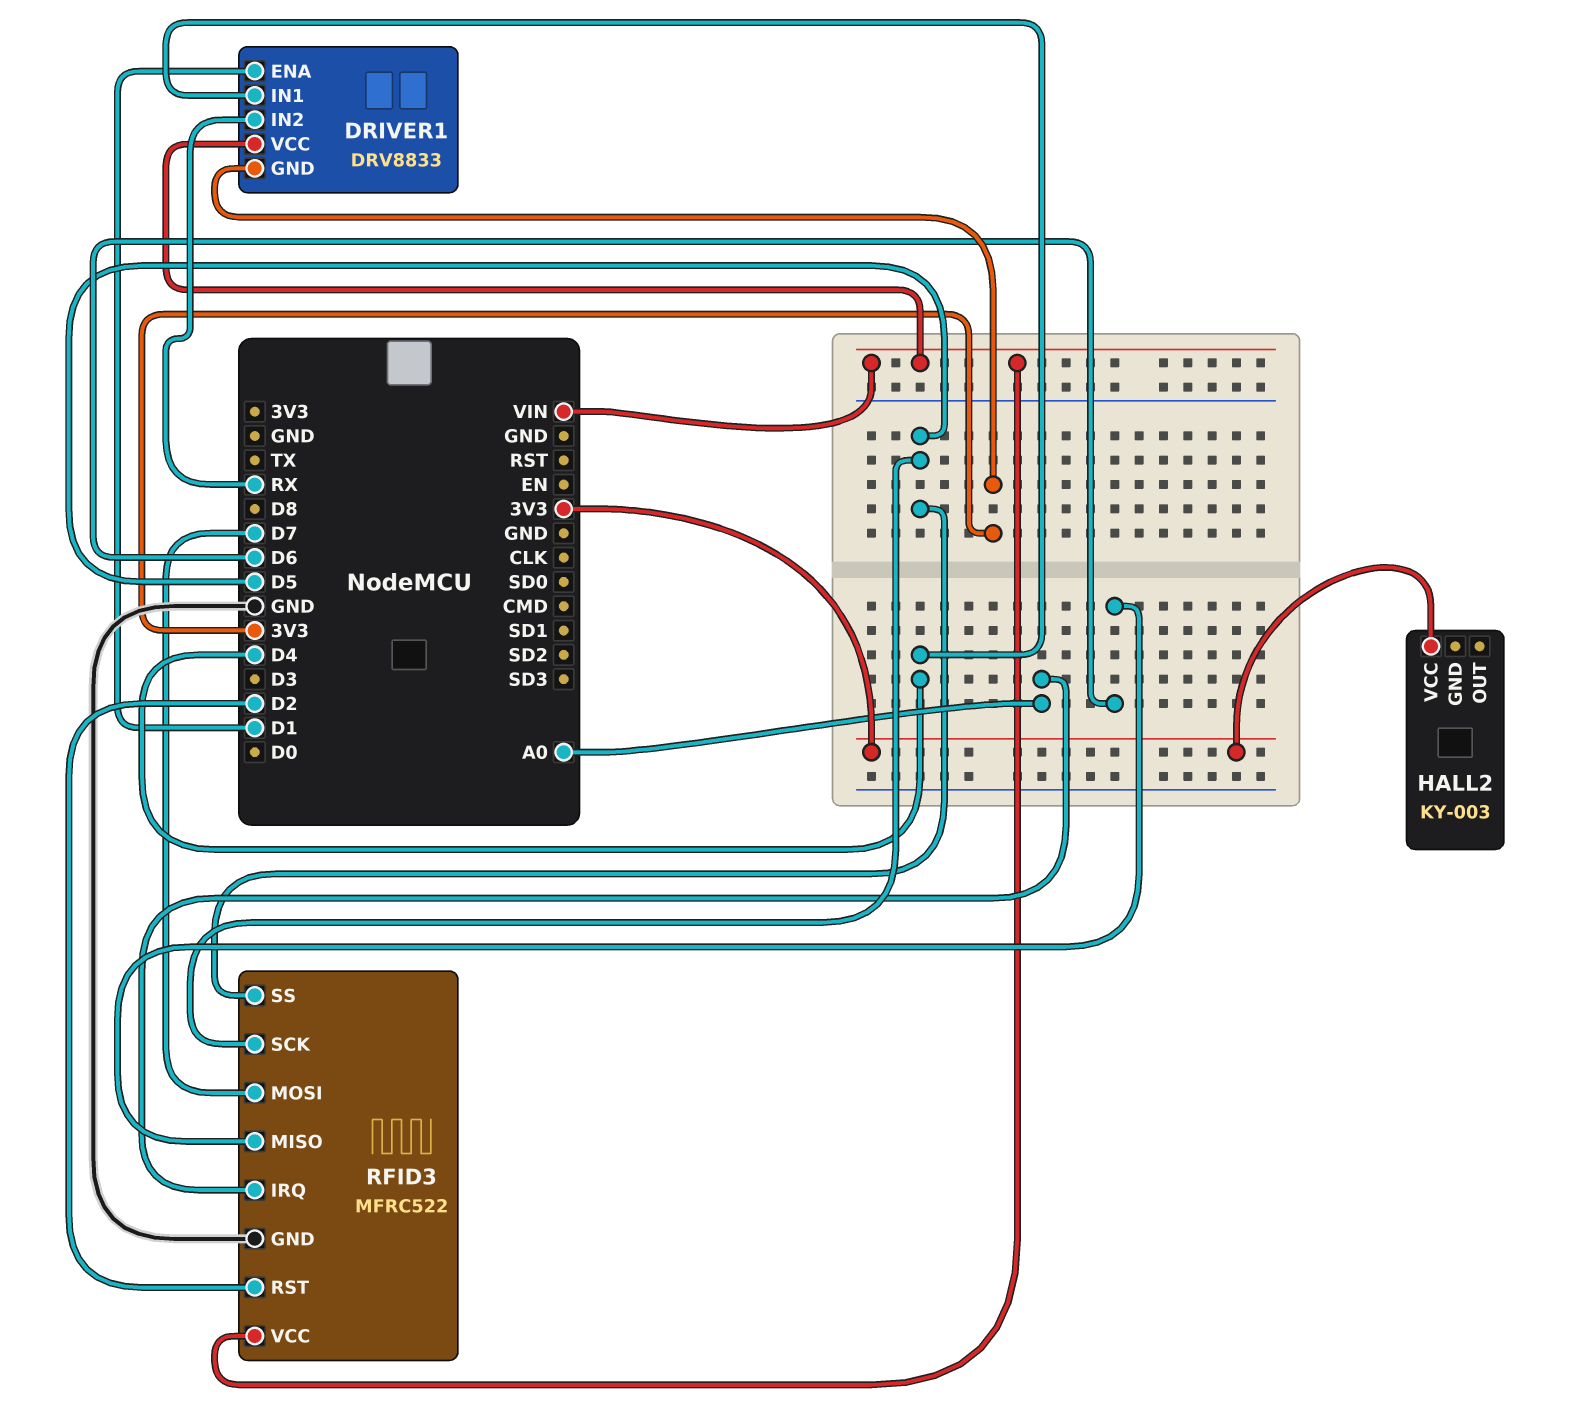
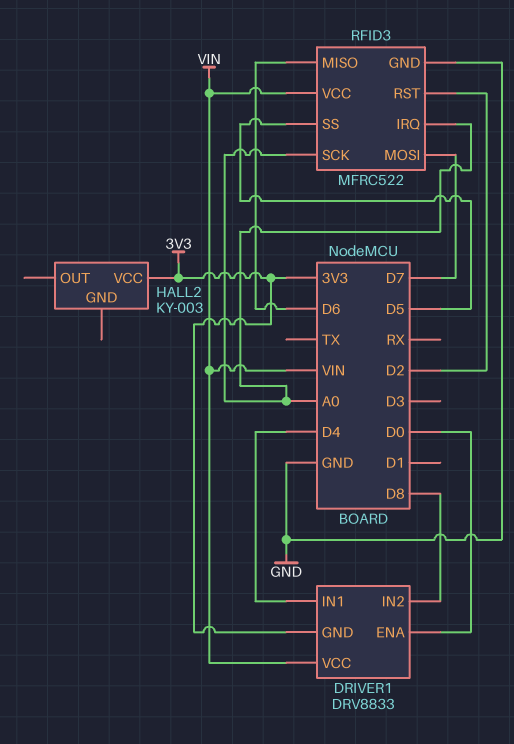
DRIVER1 pin ENA: D1 -> D0
DRIVER1 pin IN2: RX -> D8
RFID3 pin SCK: D5 -> A0

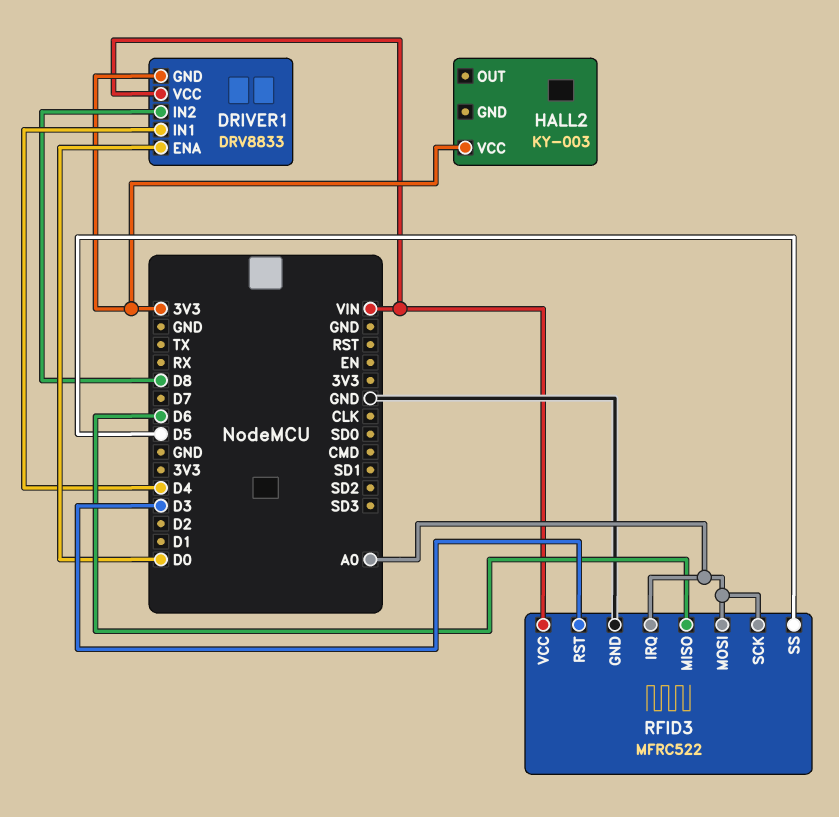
RFID3 pin MOSI: D7 -> A0
RFID3 pin RST: D2 -> D3

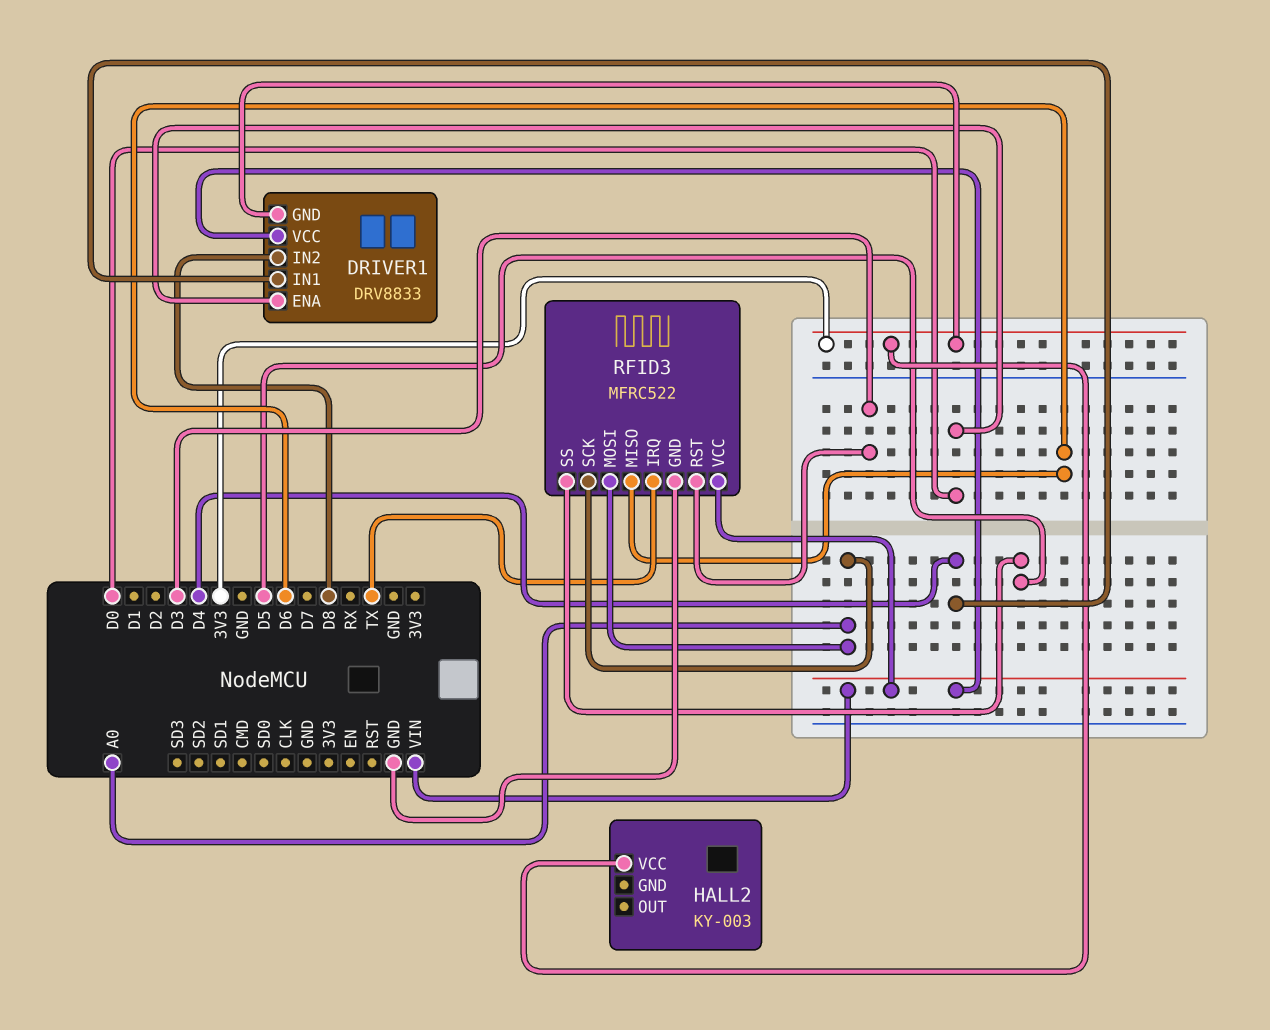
RFID3 pin IRQ: A0 -> TX

